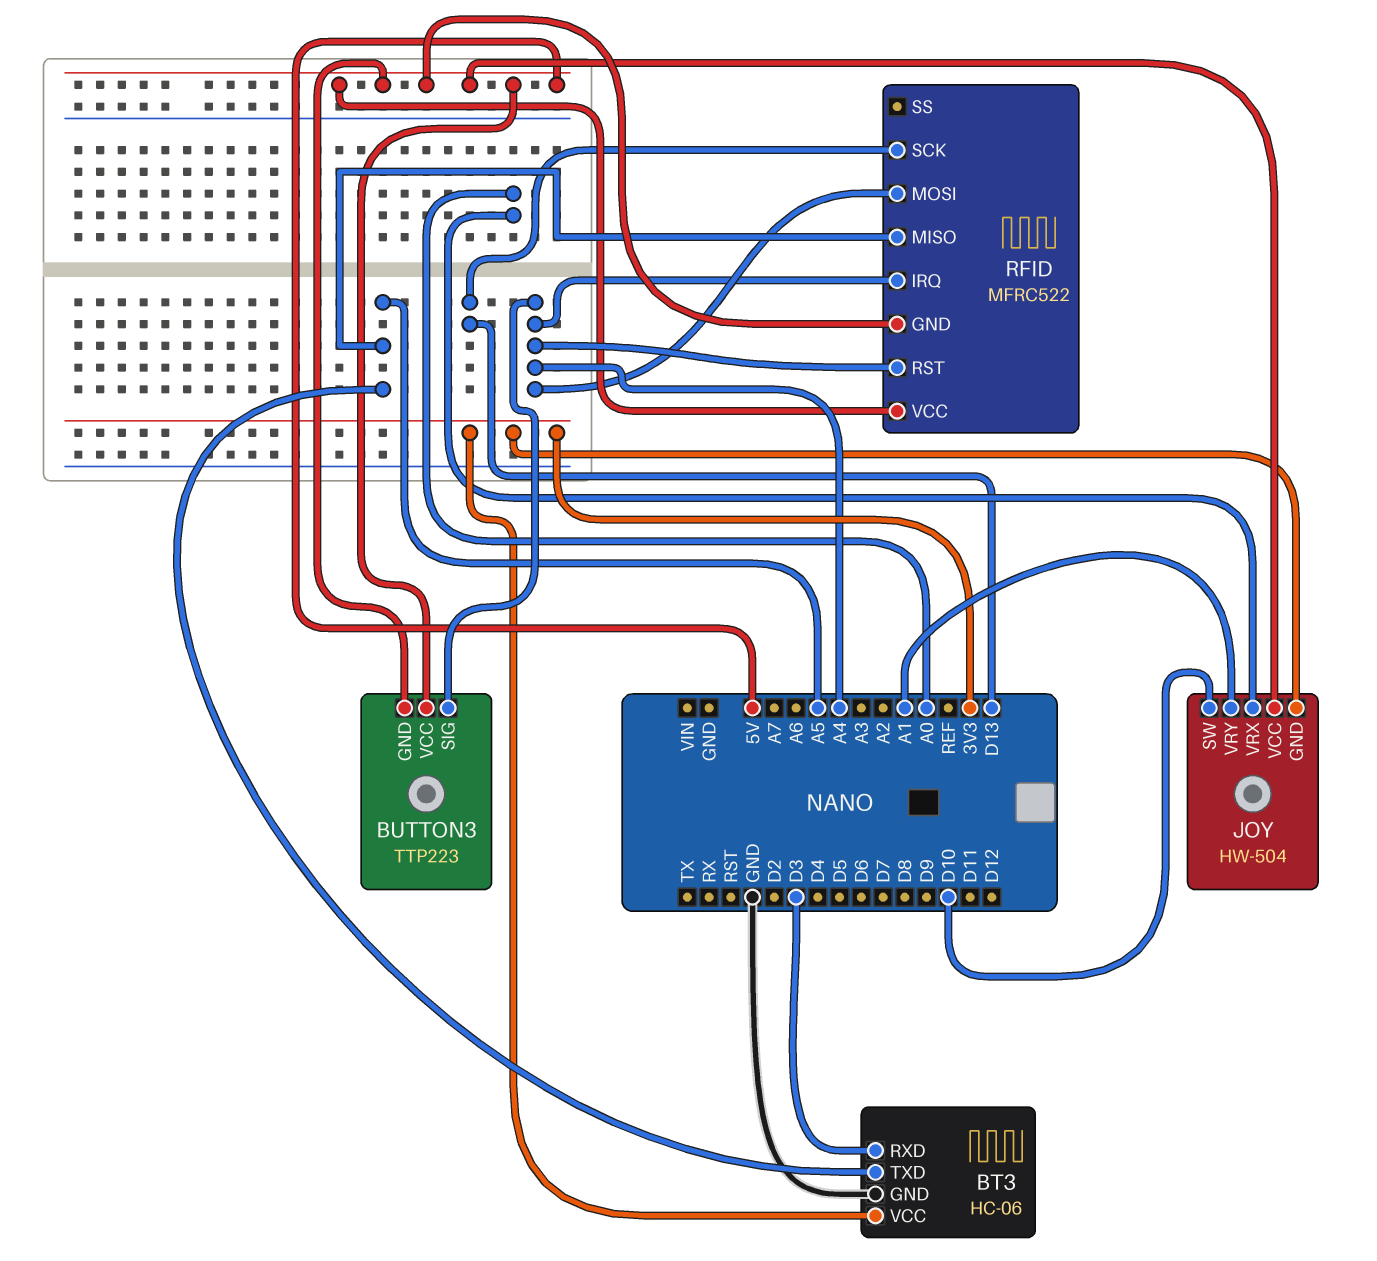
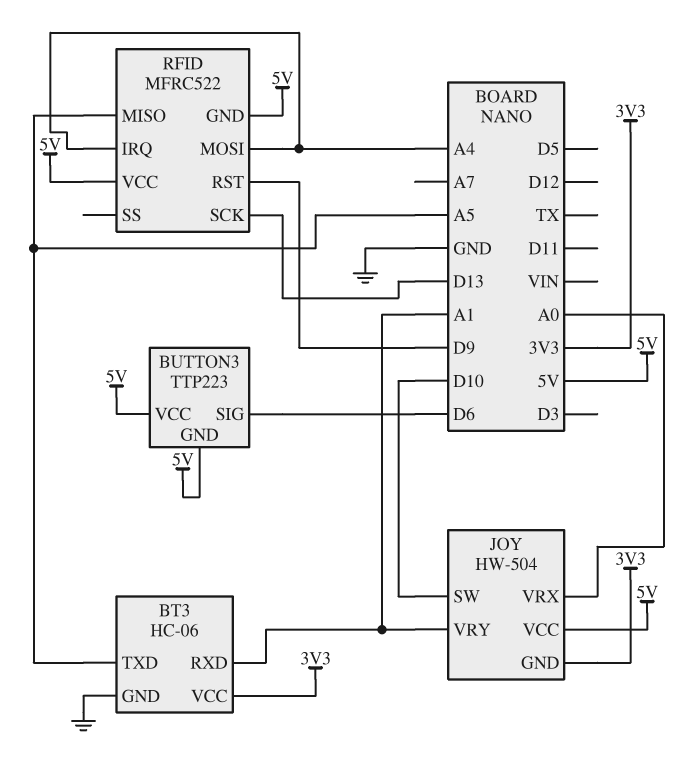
BT3 pin RXD: D3 -> A1
BUTTON3 pin SIG: A4 -> D6
RFID pin RST: A4 -> D9

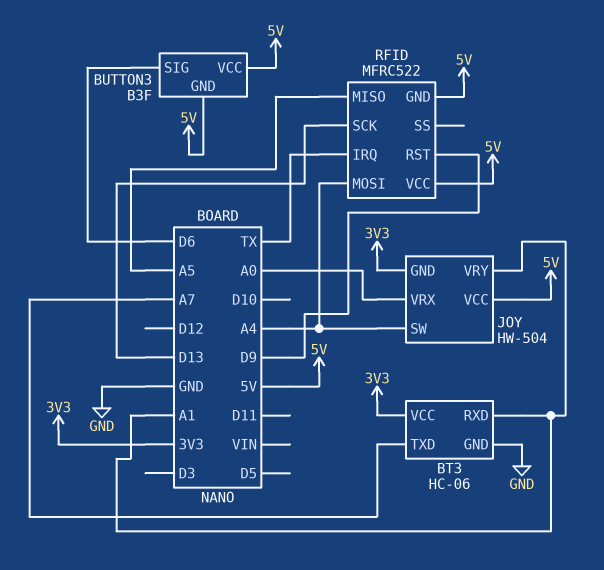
BT3 pin TXD: A5 -> A7
BUTTON3: TTP223 -> B3F
JOY pin SW: D10 -> A4
RFID pin IRQ: A4 -> TX

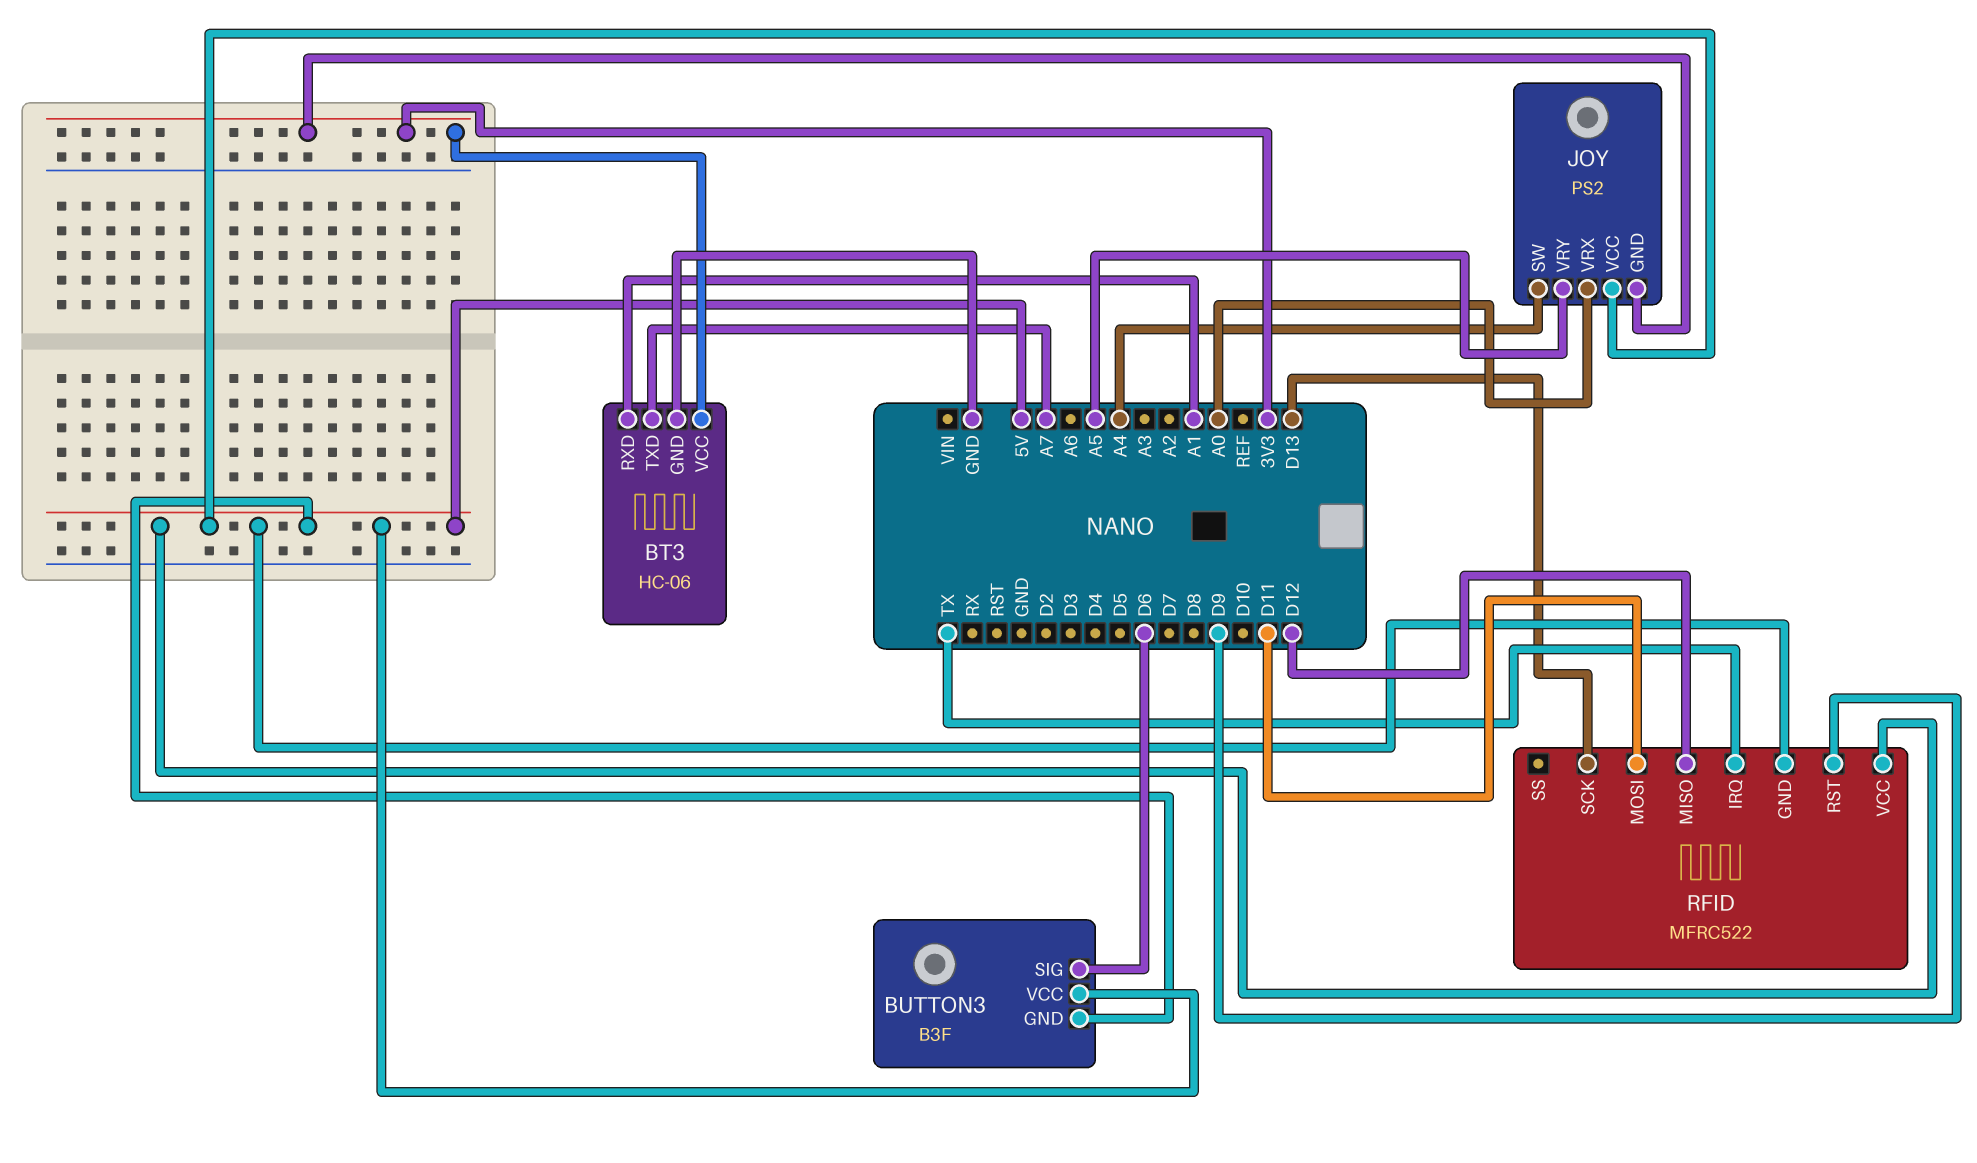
JOY: HW-504 -> PS2
JOY pin VRY: A1 -> A5
RFID pin MISO: A5 -> D12
RFID pin MOSI: A4 -> D11

